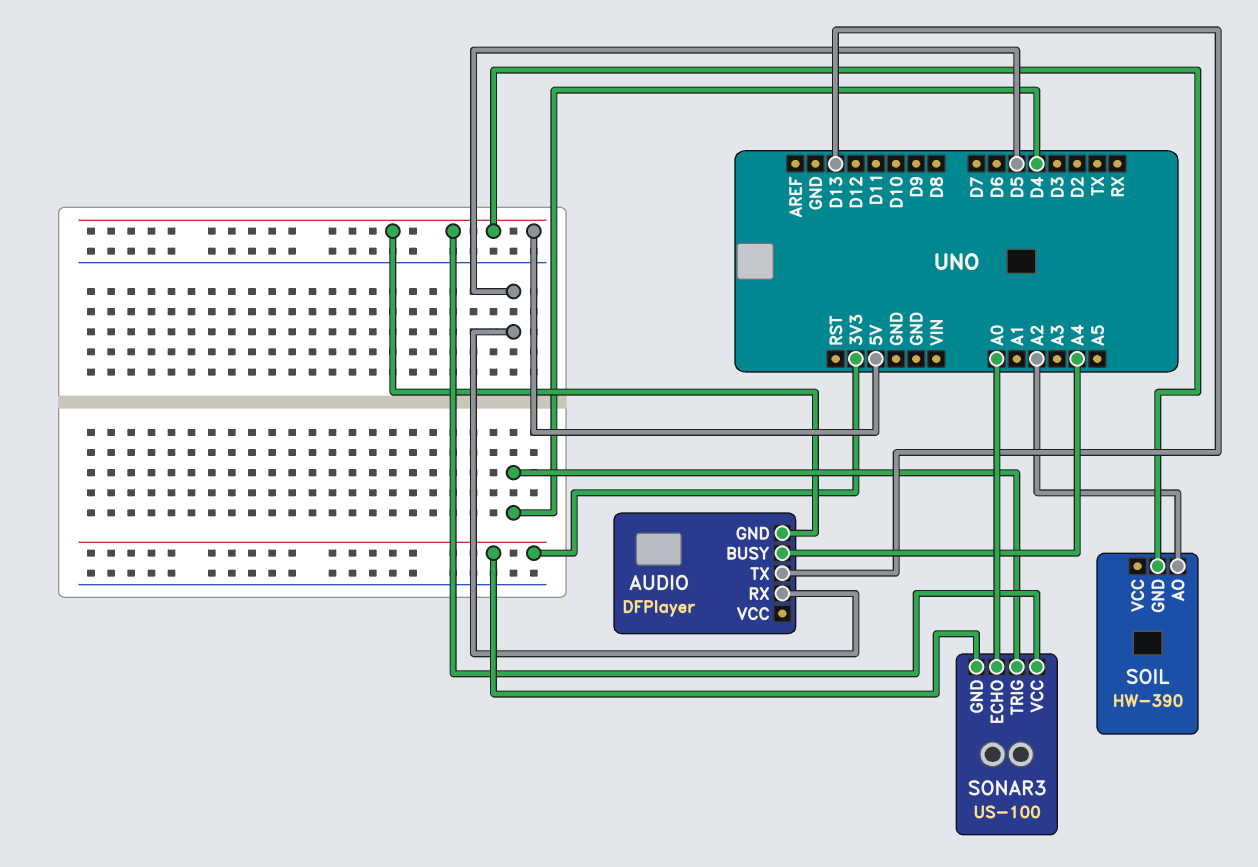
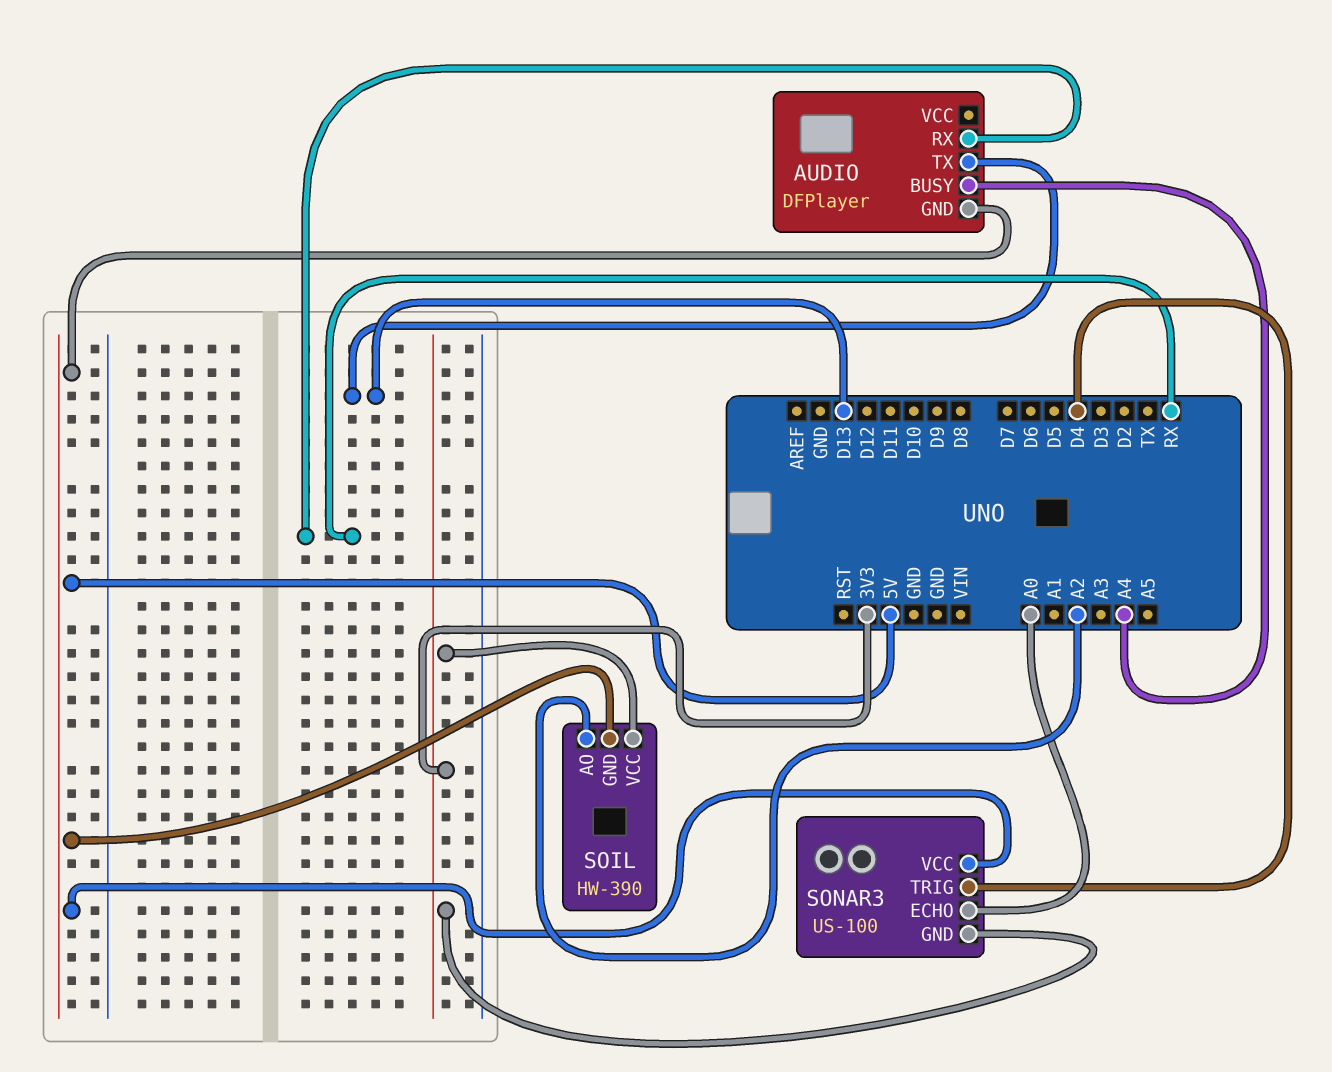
AUDIO pin RX: D5 -> RX
SOIL pin VCC: none -> 3V3

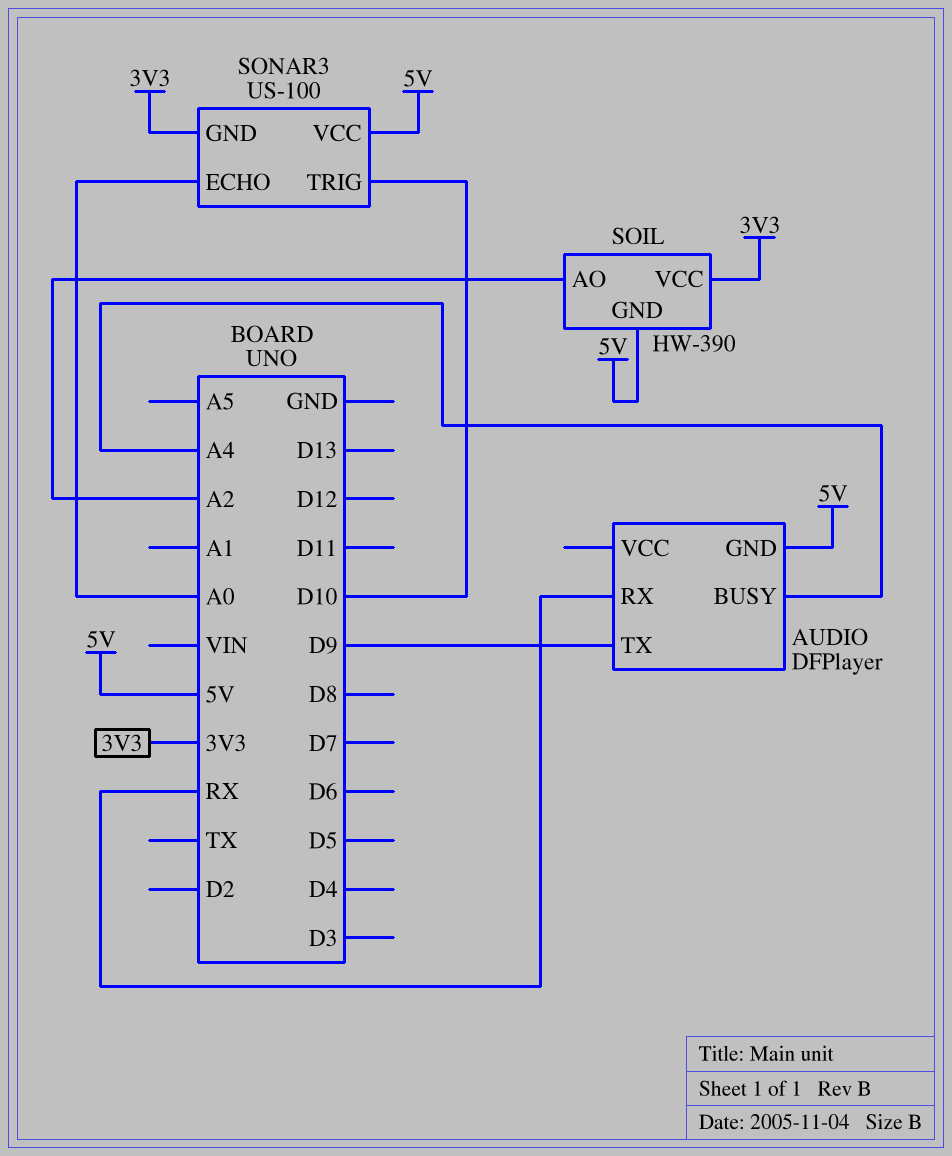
AUDIO pin TX: D13 -> D9
SONAR3 pin TRIG: D4 -> D10

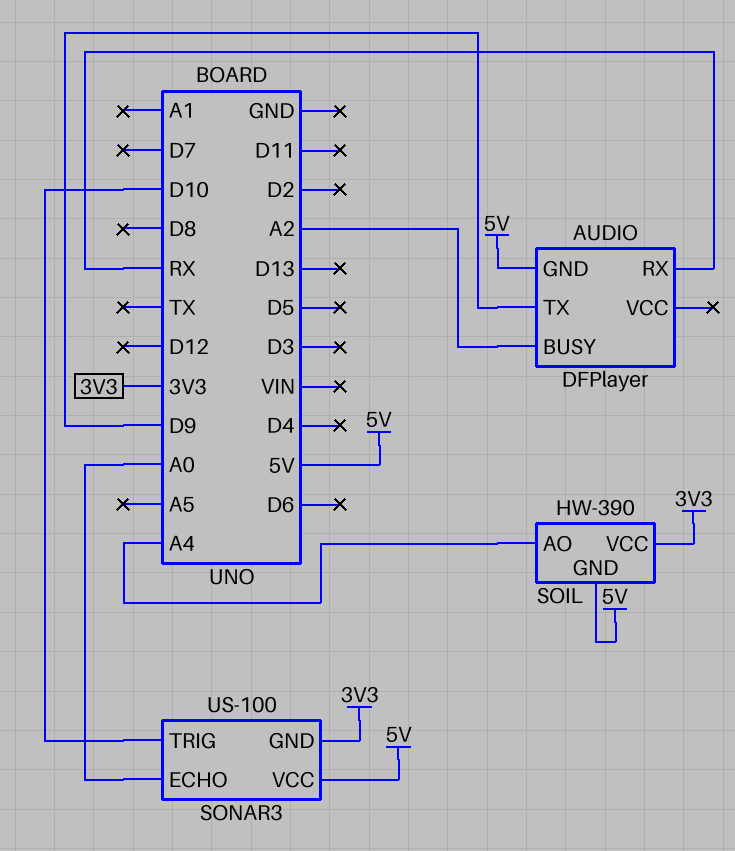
AUDIO pin BUSY: A4 -> A2
SOIL pin AO: A2 -> A4

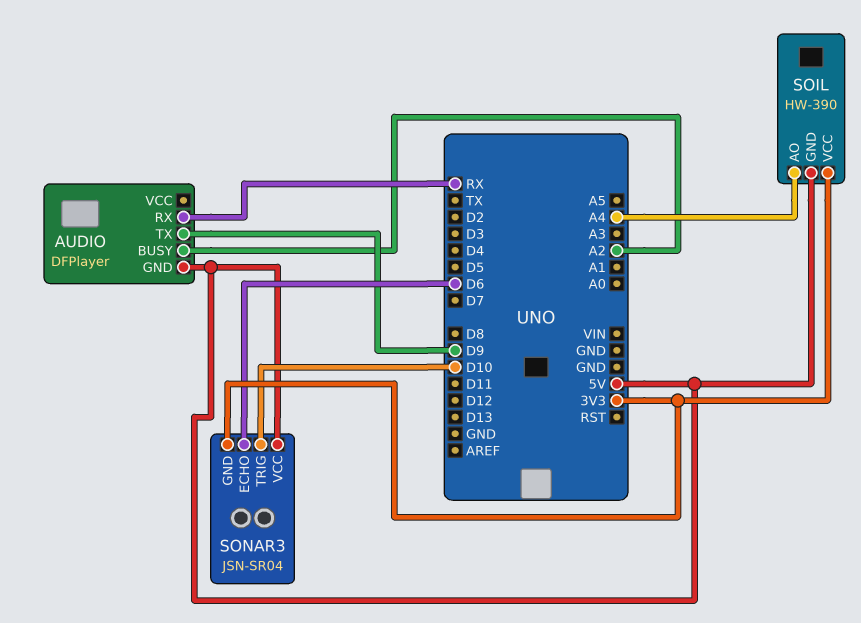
SONAR3: US-100 -> JSN-SR04
SONAR3 pin ECHO: A0 -> D6

